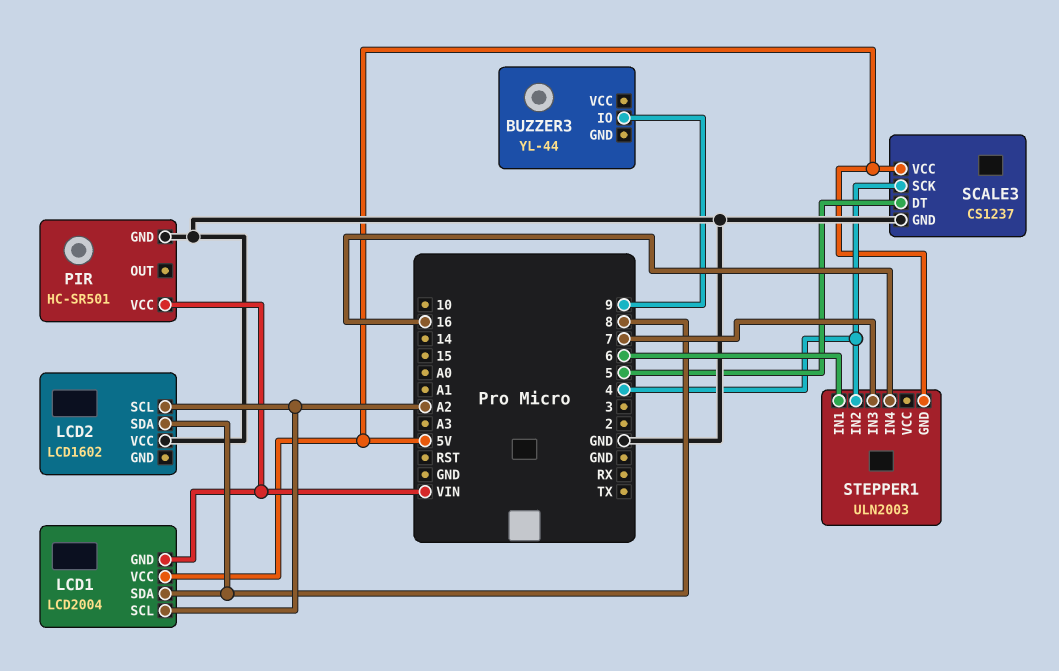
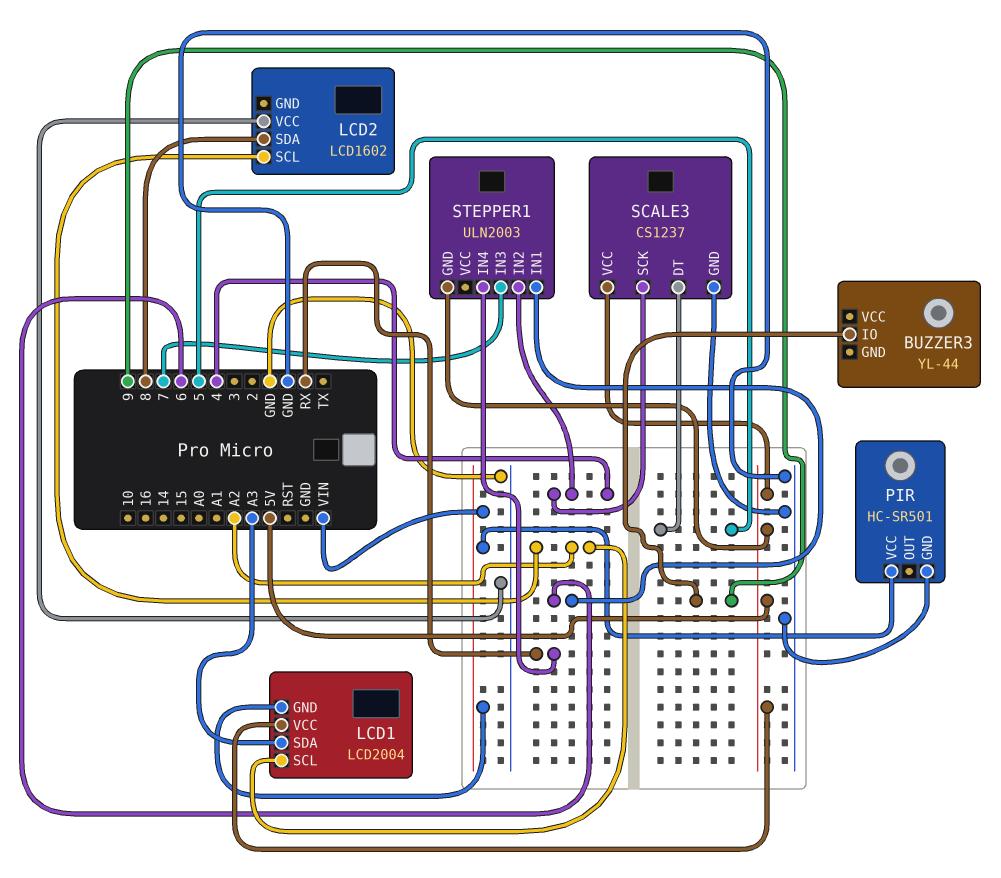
LCD1 pin SDA: 8 -> A3
STEPPER1 pin IN4: 16 -> RX

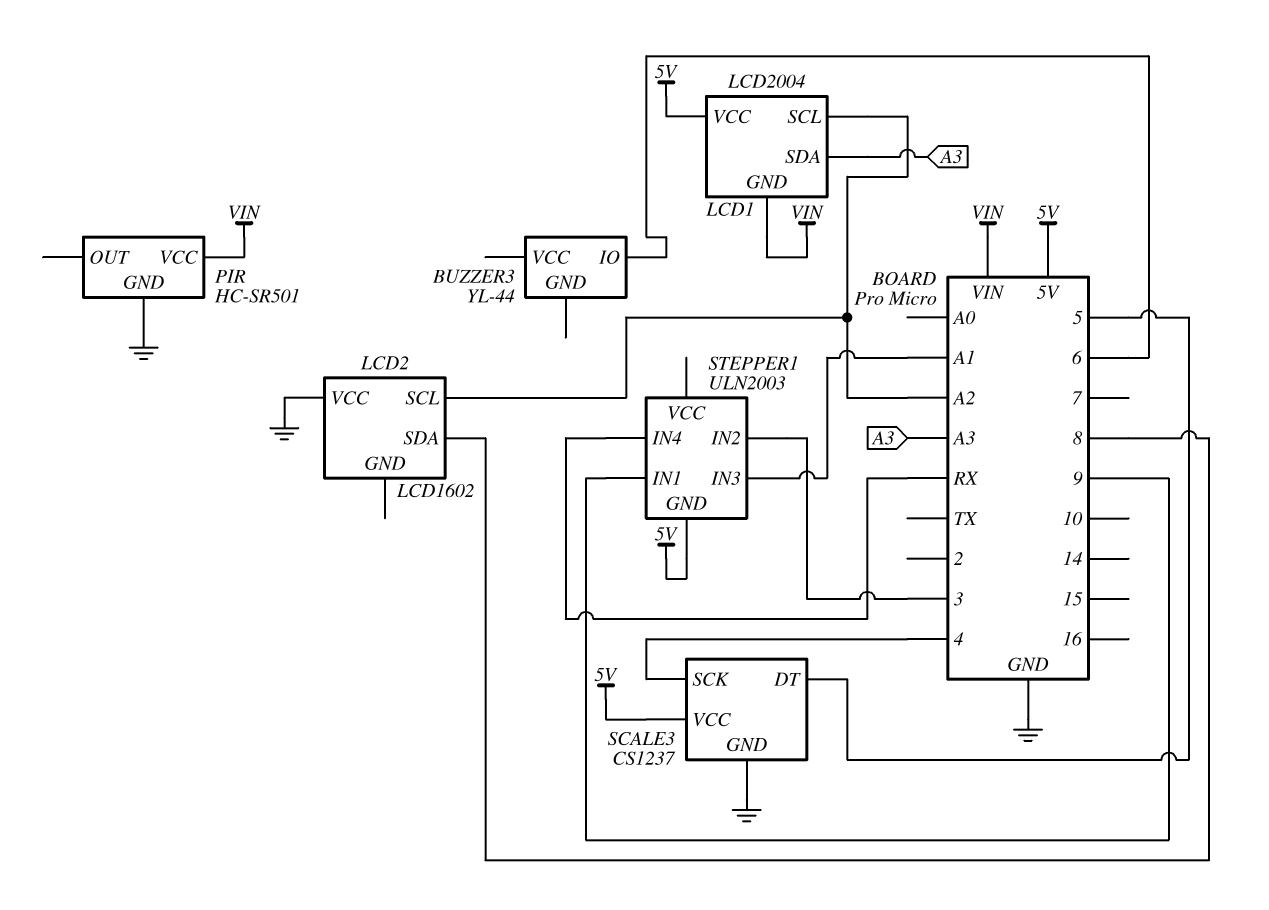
BUZZER3 pin IO: 9 -> 6
STEPPER1 pin IN1: 6 -> 9
STEPPER1 pin IN2: 4 -> 3
STEPPER1 pin IN3: 7 -> A1

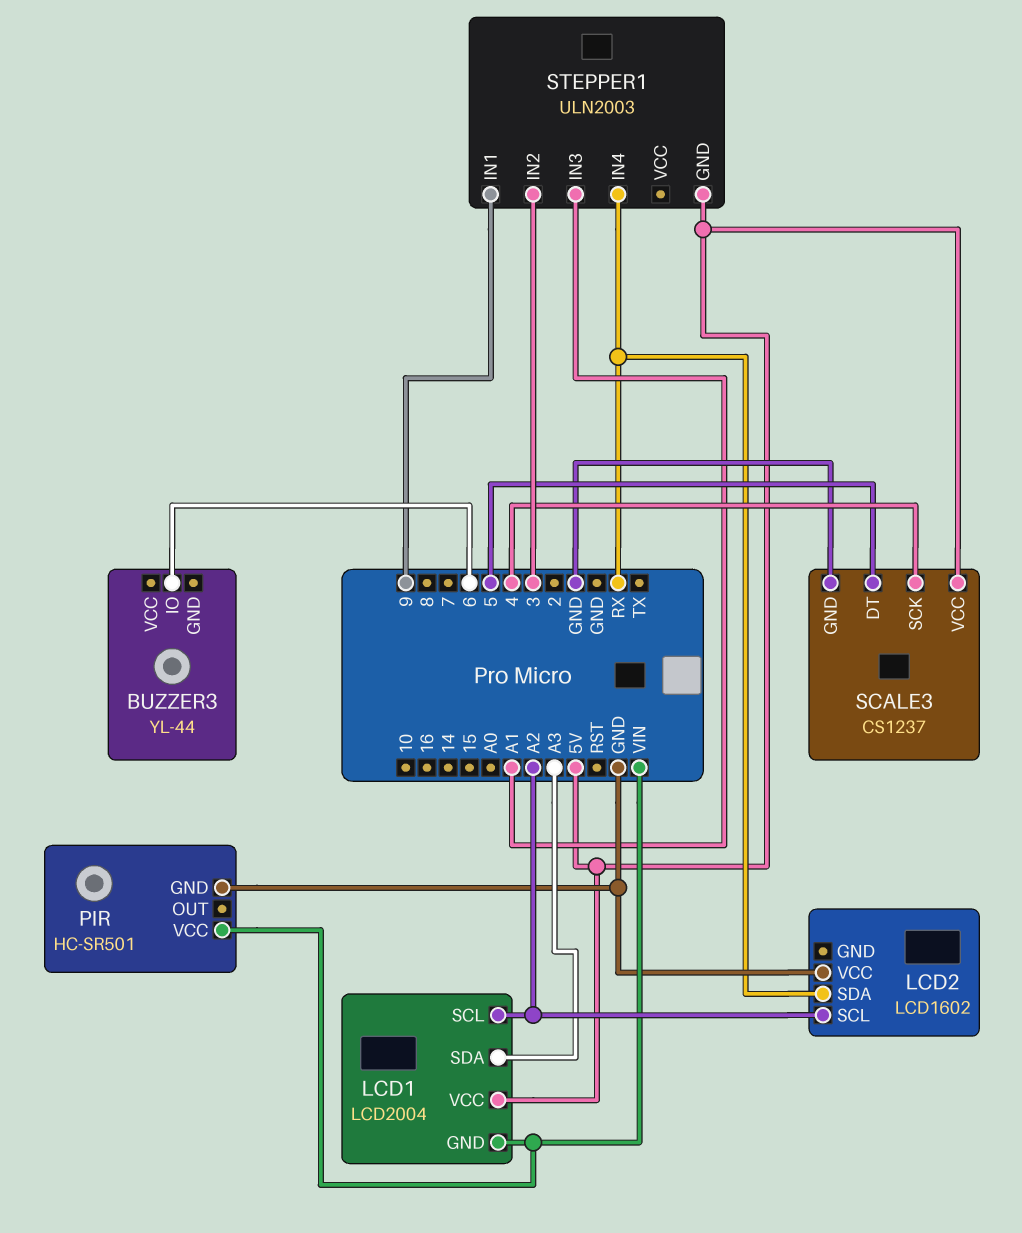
LCD2 pin SDA: 8 -> RX

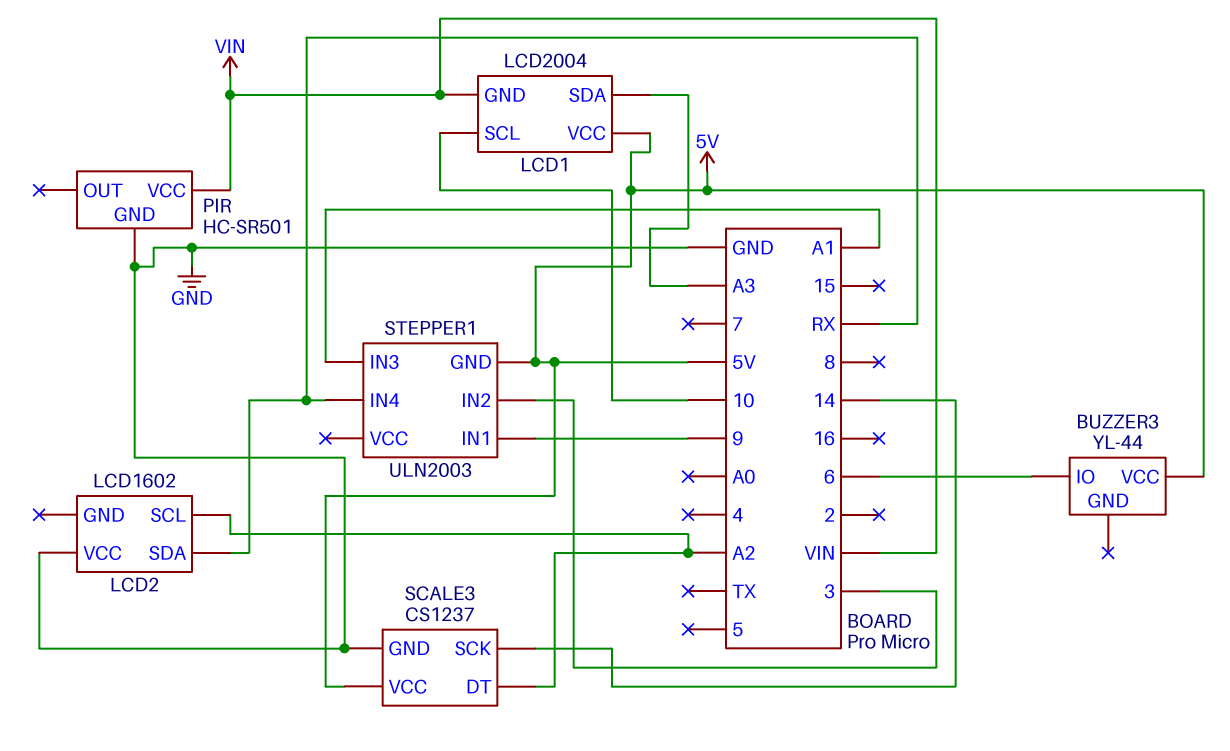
BUZZER3 pin VCC: none -> 5V
LCD1 pin SCL: A2 -> 10
SCALE3 pin DT: 5 -> A2
SCALE3 pin SCK: 4 -> 14

